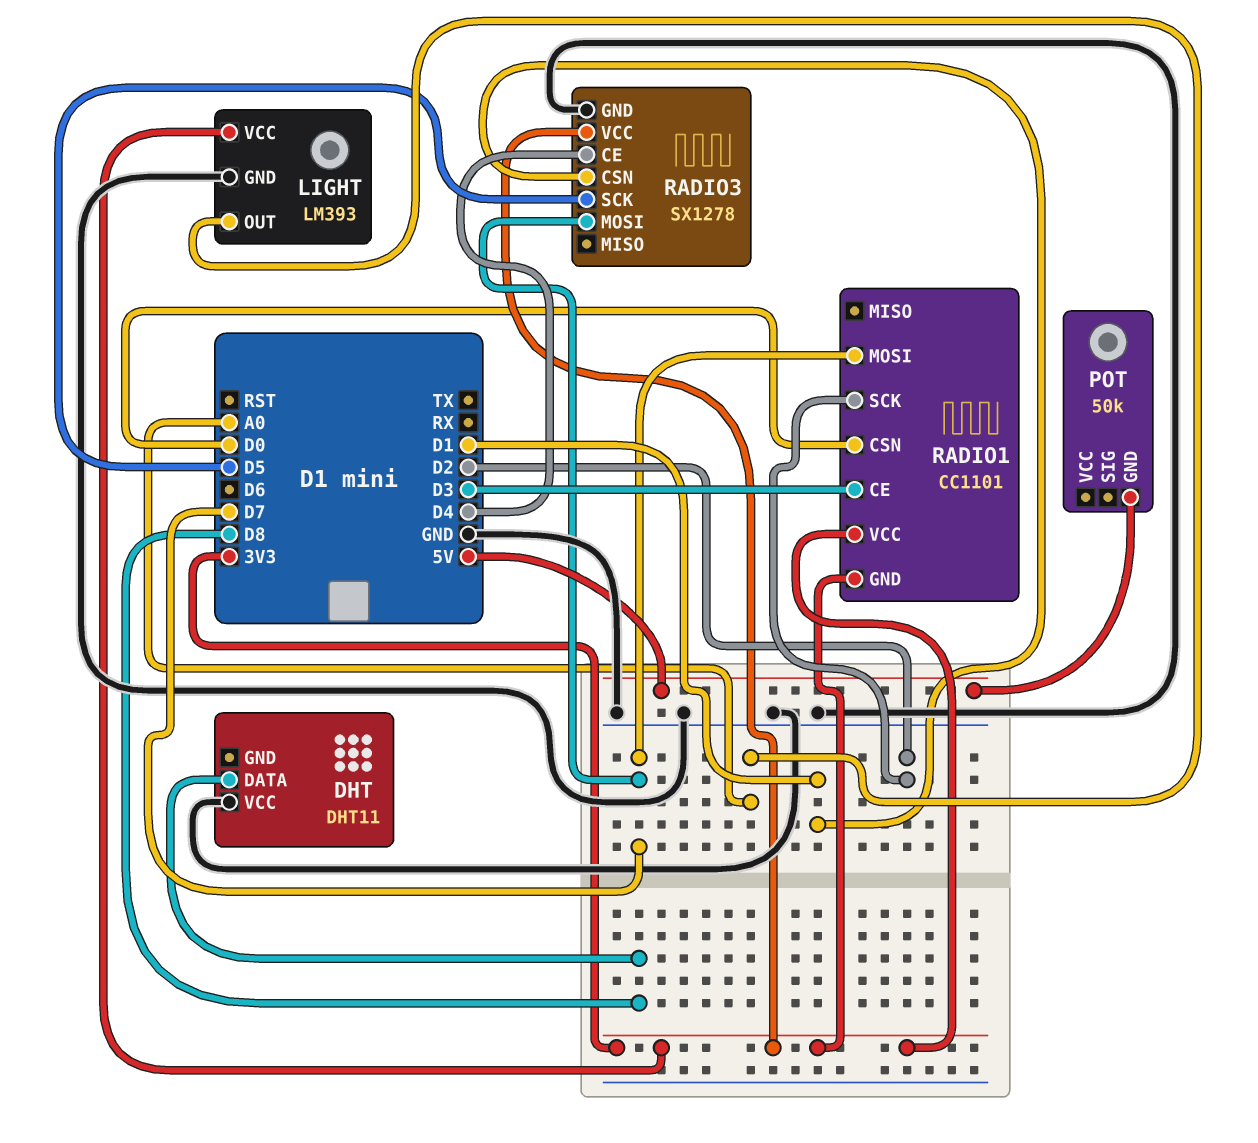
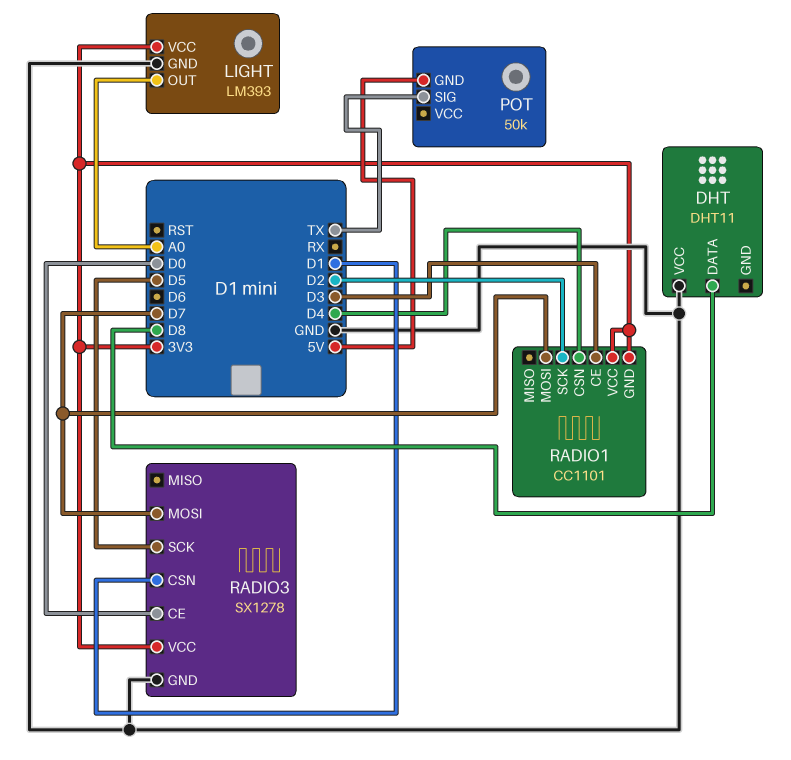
POT pin SIG: none -> TX
RADIO1 pin CSN: D0 -> D4
RADIO3 pin CE: D4 -> D0

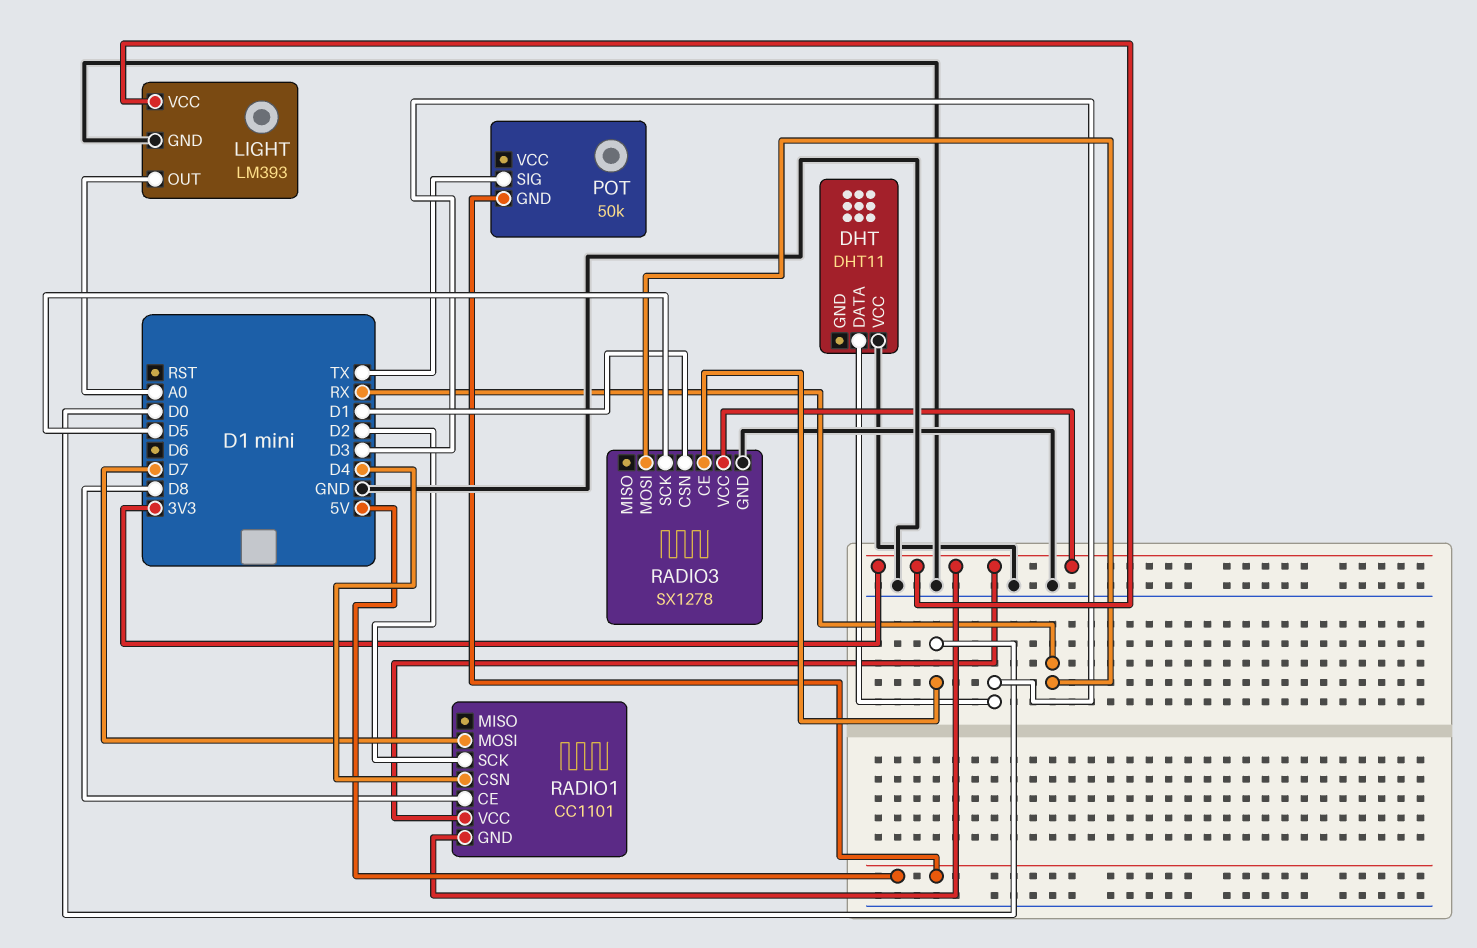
DHT pin DATA: D8 -> D3
RADIO1 pin CE: D3 -> D8
RADIO3 pin MOSI: D7 -> RX

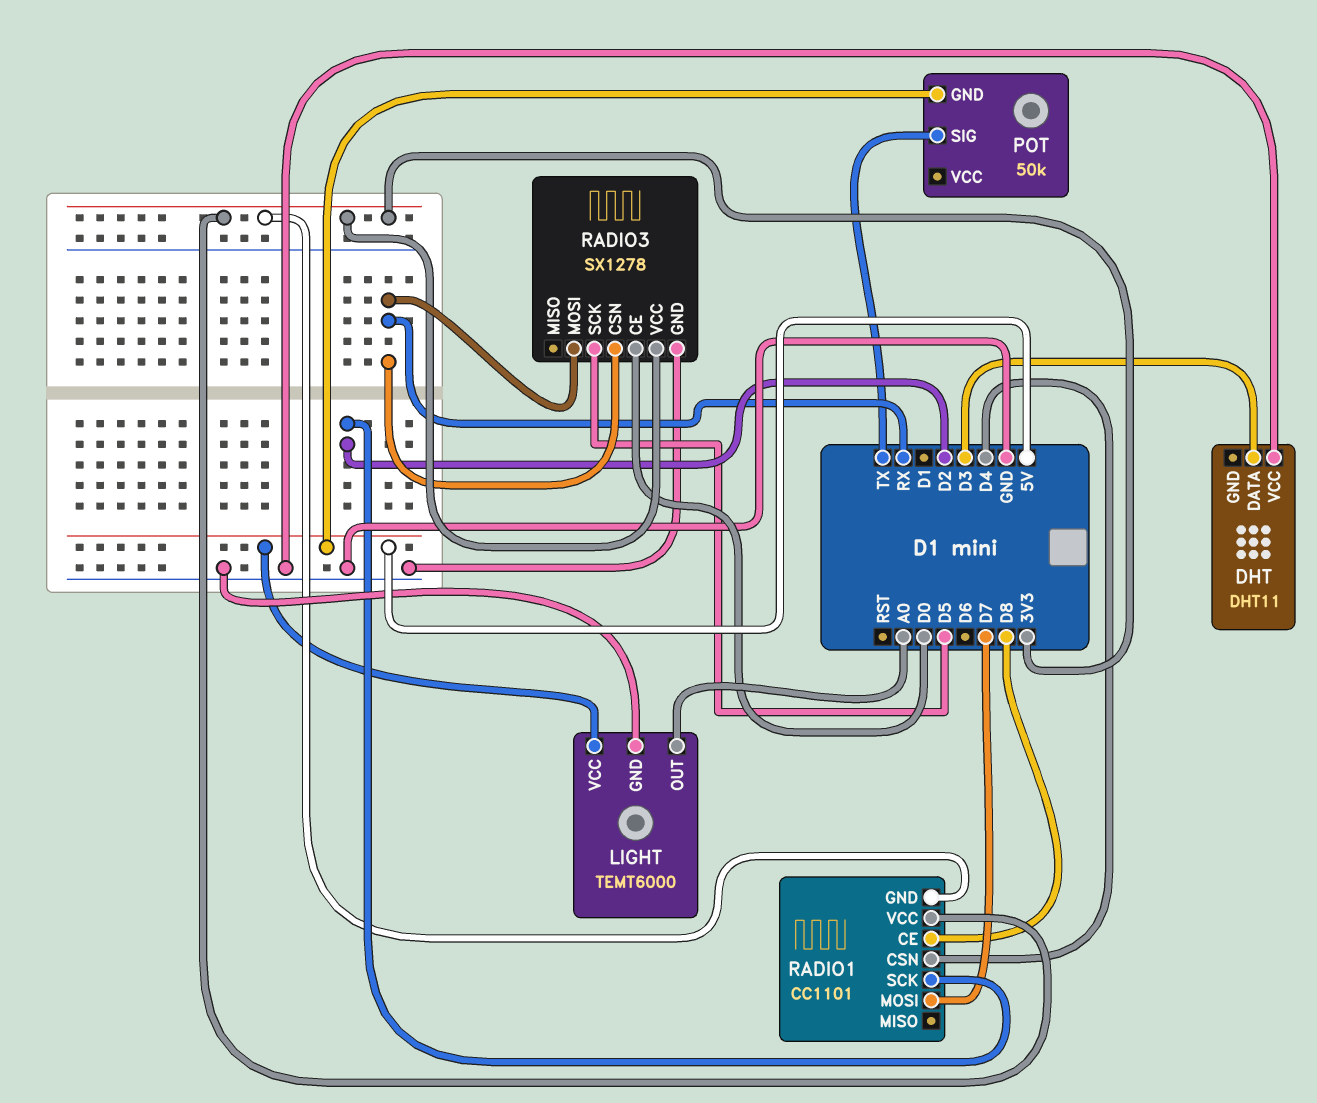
LIGHT: LM393 -> TEMT6000
LIGHT pin VCC: 3V3 -> 5V
RADIO3 pin CSN: D1 -> RX

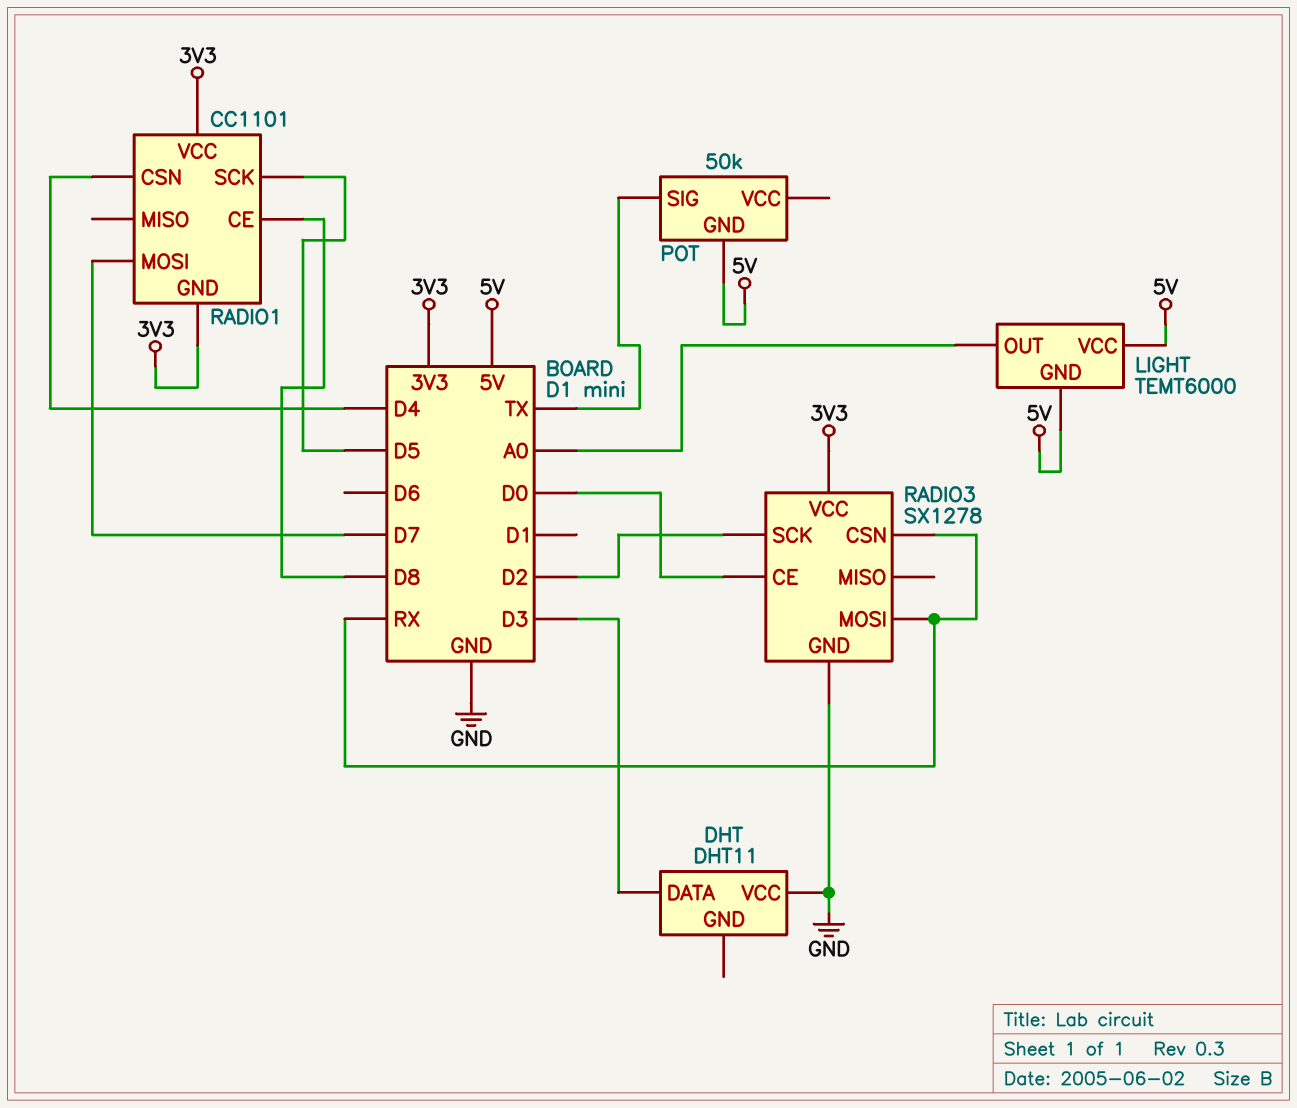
LIGHT pin GND: GND -> 5V
RADIO1 pin SCK: D2 -> D5
RADIO3 pin SCK: D5 -> D2

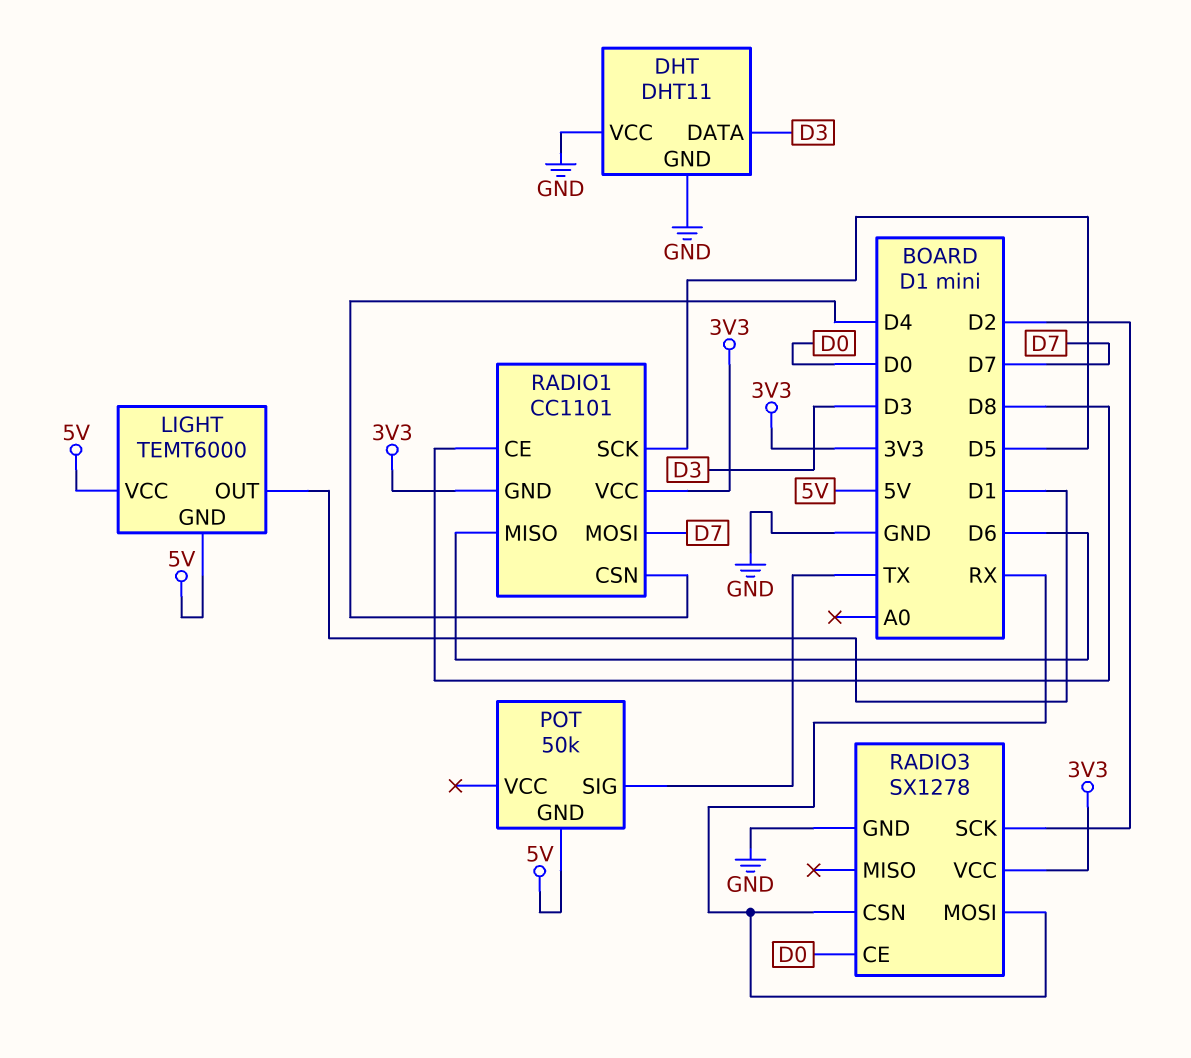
DHT pin GND: none -> GND
LIGHT pin OUT: A0 -> D1
RADIO1 pin MISO: none -> D6

